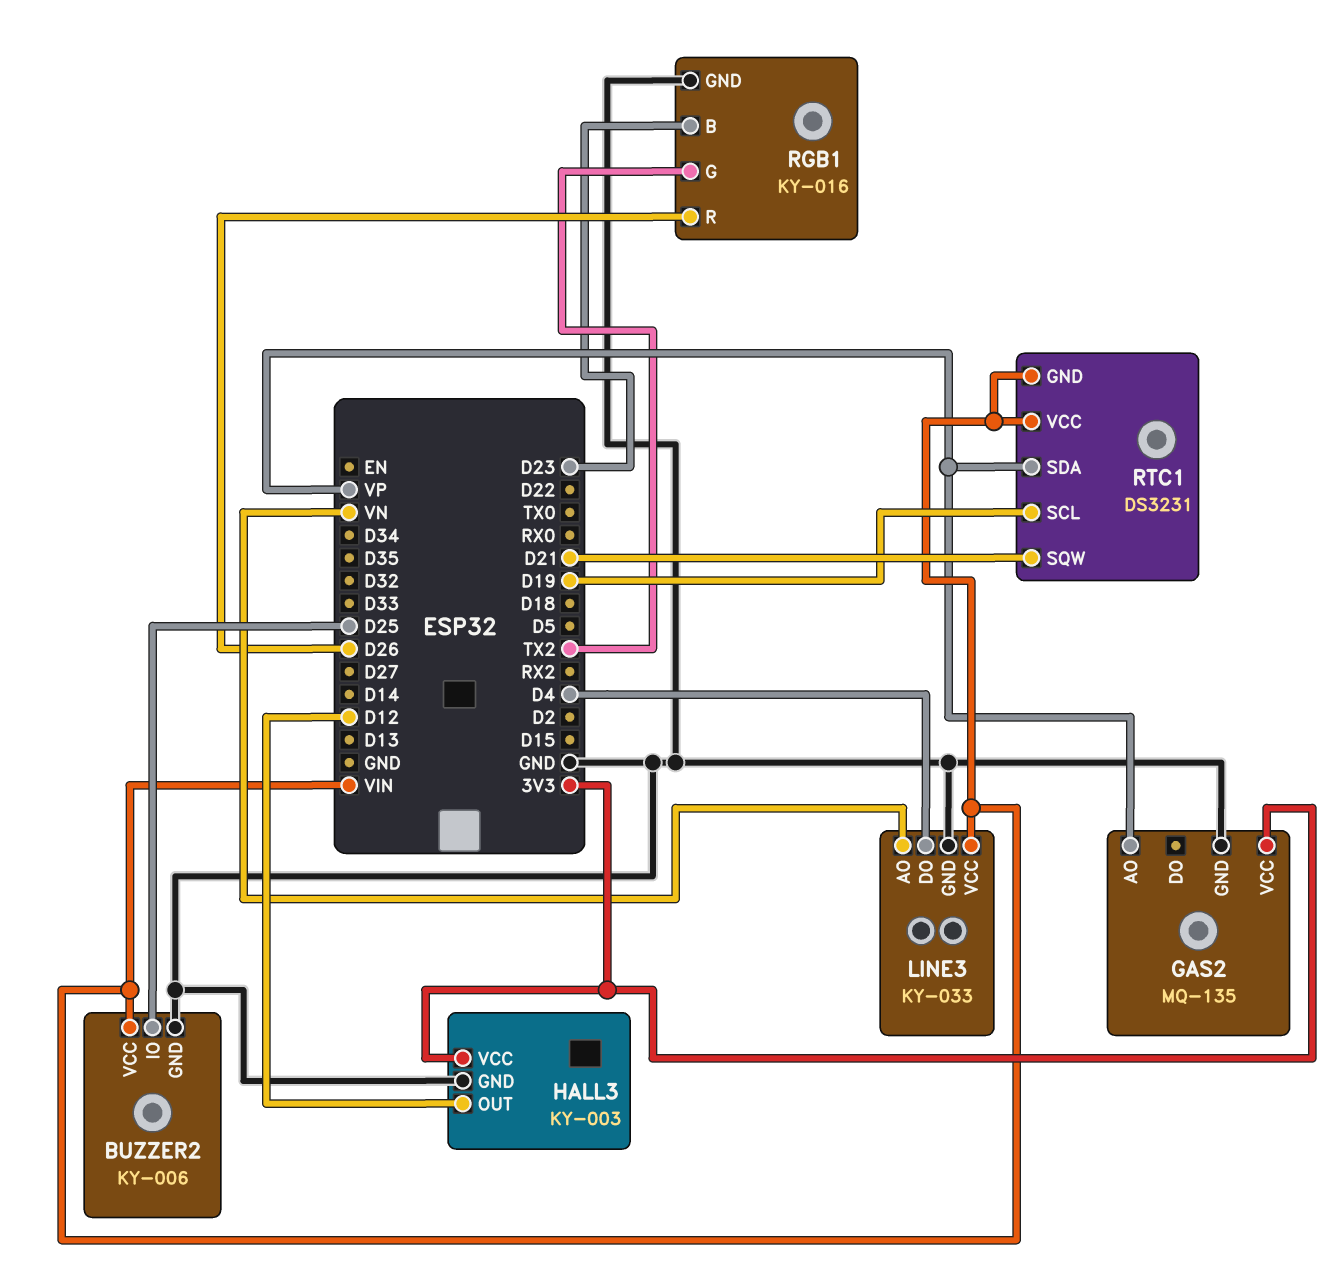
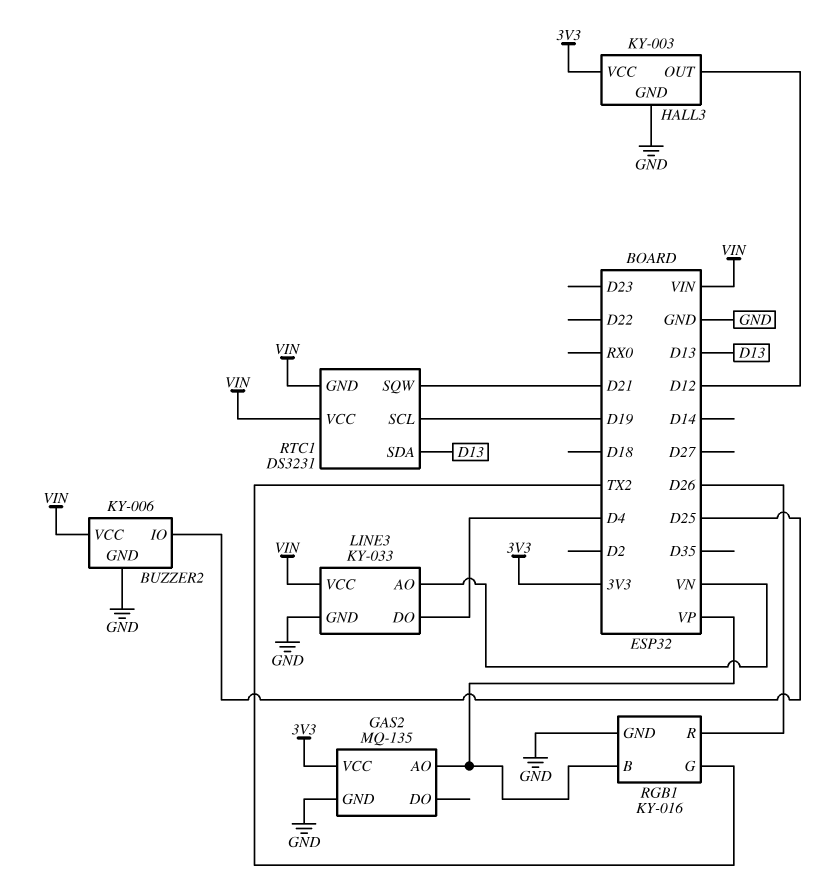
RGB1 pin B: D23 -> VP
RTC1 pin SDA: VP -> D13

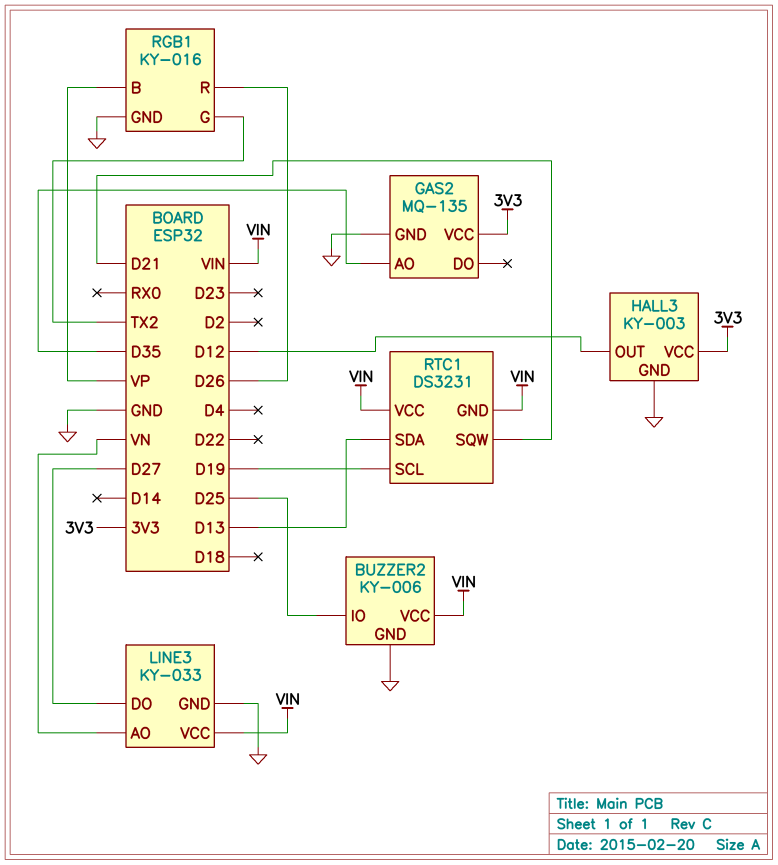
GAS2 pin AO: VP -> D35
LINE3 pin DO: D4 -> D27

